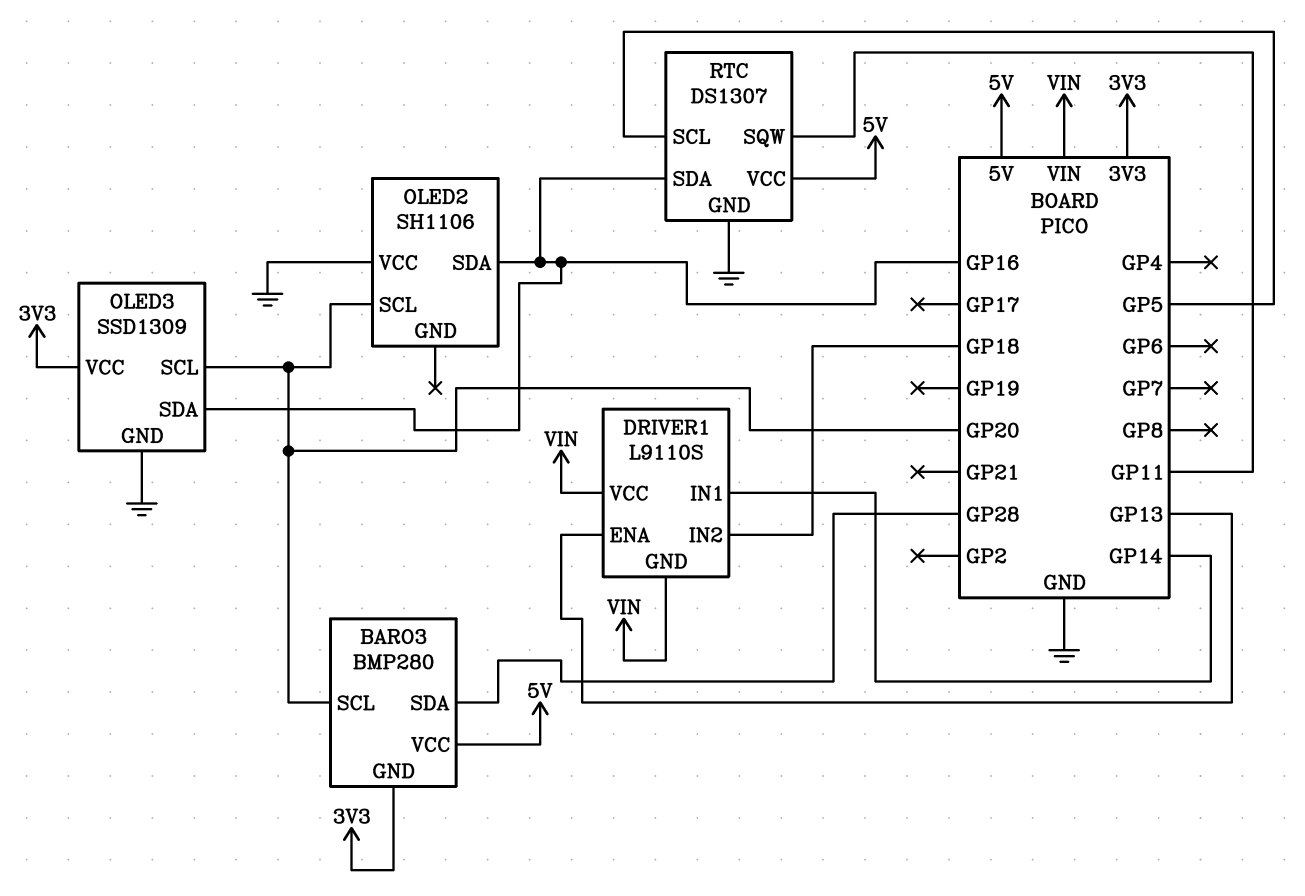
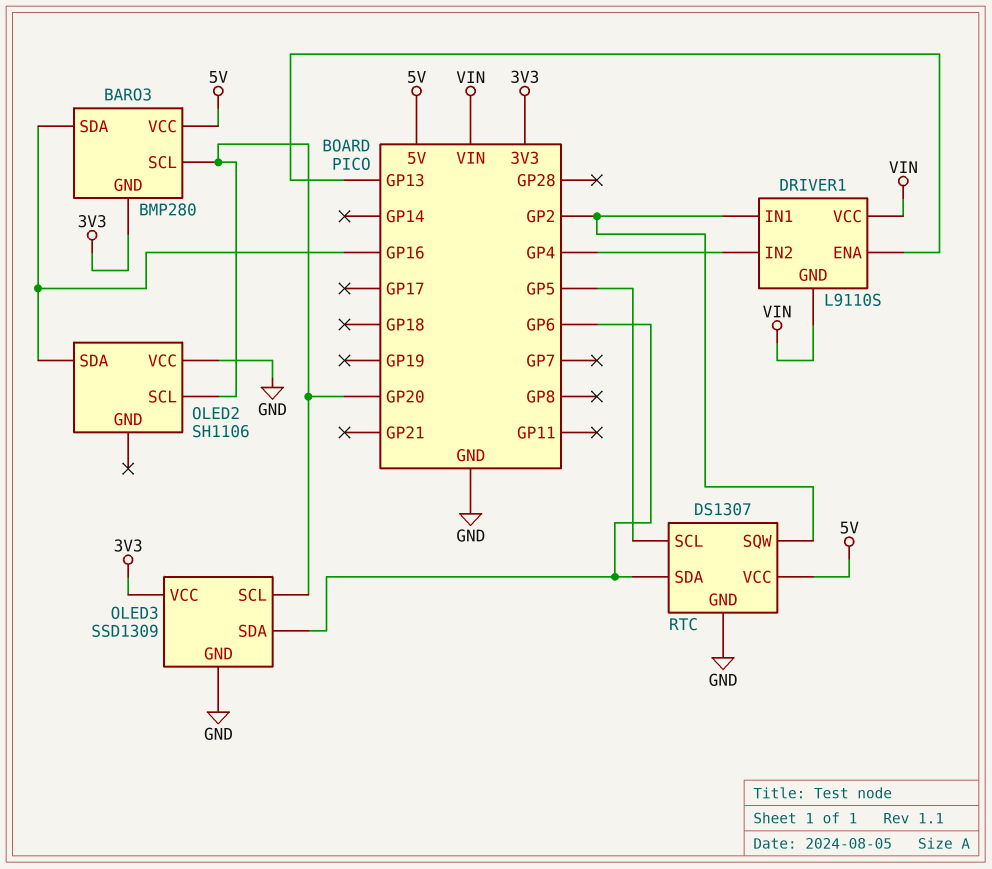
BARO3 pin SDA: GP28 -> GP16
DRIVER1 pin IN1: GP14 -> GP2
DRIVER1 pin IN2: GP18 -> GP4
OLED3 pin SDA: GP16 -> GP6
RTC pin SDA: GP16 -> GP6
RTC pin SQW: GP11 -> GP2

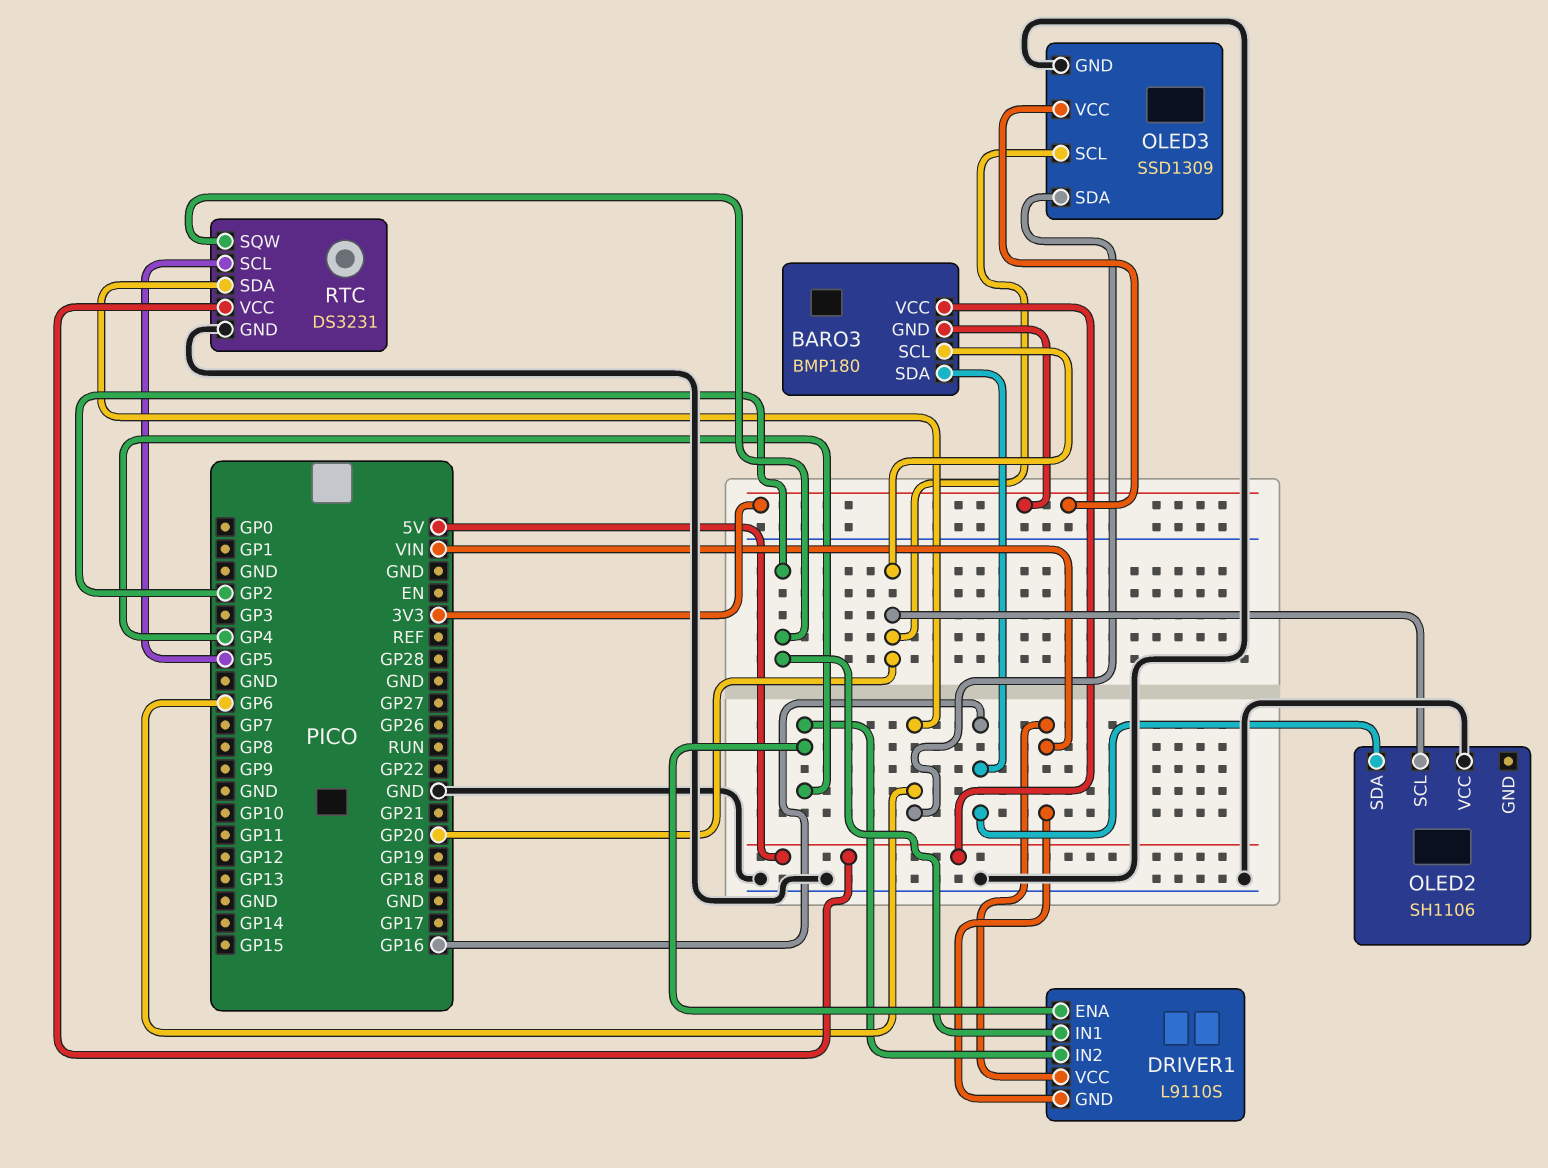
BARO3: BMP280 -> BMP180
DRIVER1 pin ENA: GP13 -> GP4
RTC: DS1307 -> DS3231

